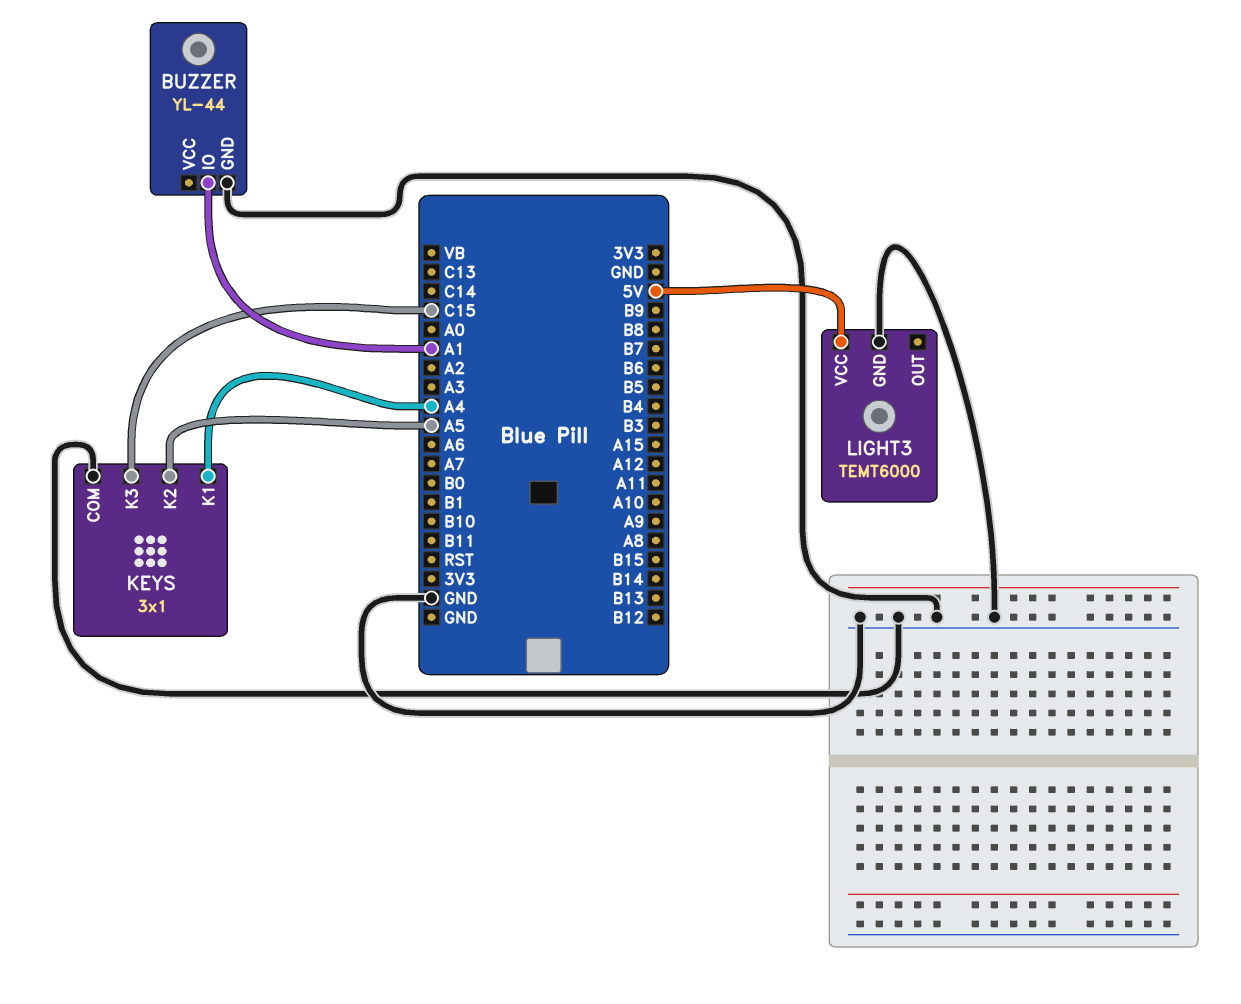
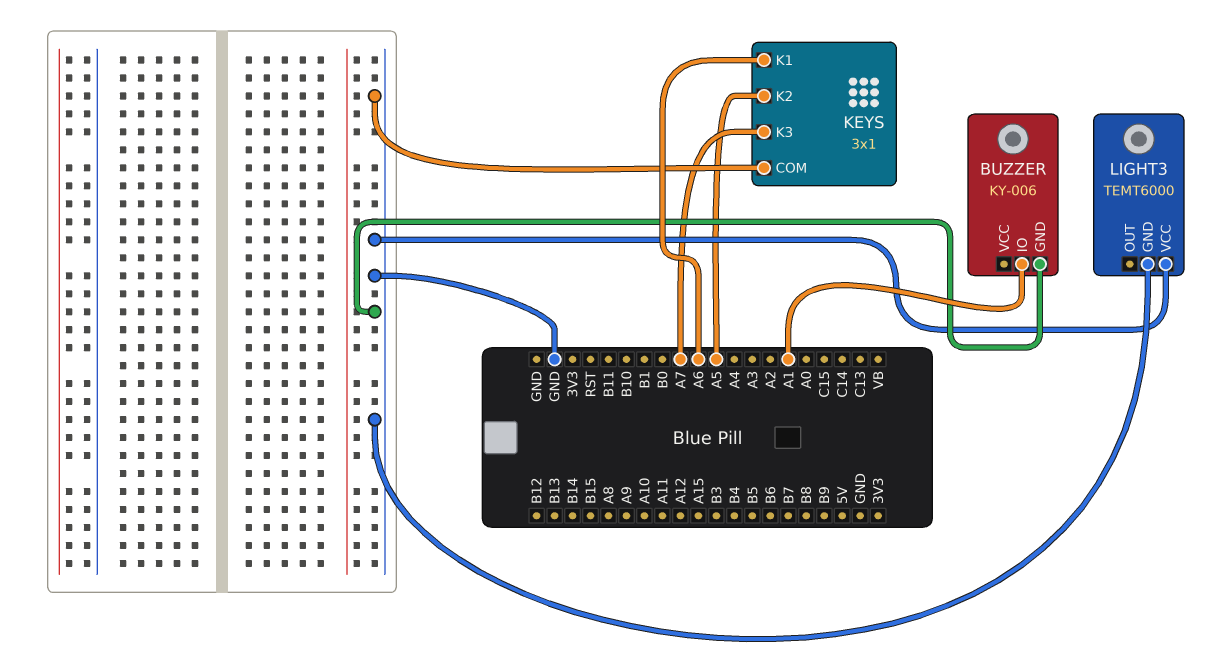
BUZZER: YL-44 -> KY-006
KEYS pin K1: A4 -> A6
KEYS pin K3: C15 -> A7
LIGHT3 pin VCC: 5V -> GND

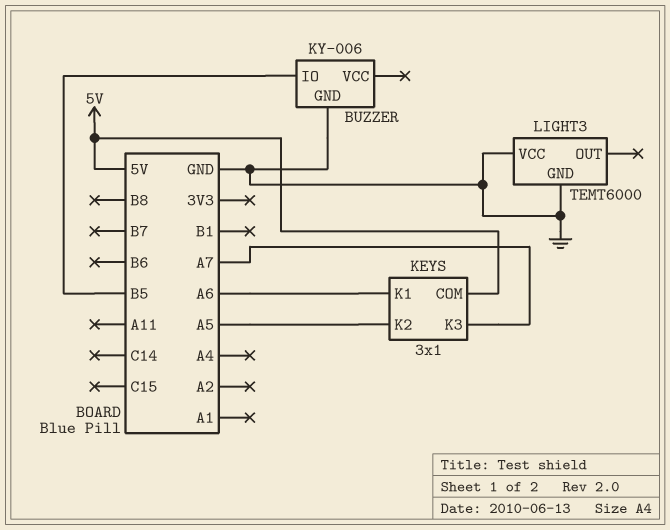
BUZZER pin IO: A1 -> B5
KEYS pin COM: GND -> 5V

